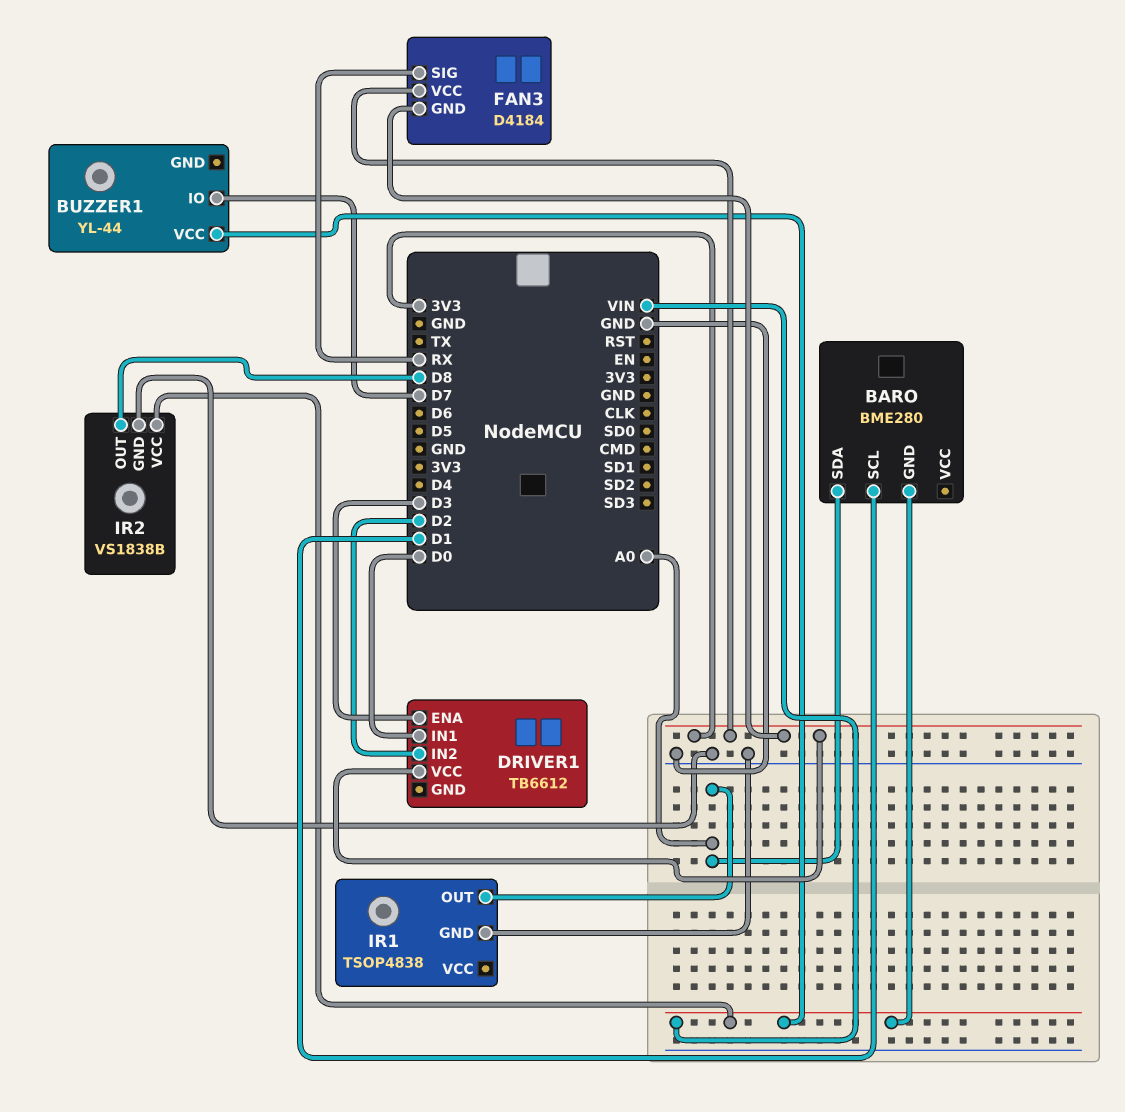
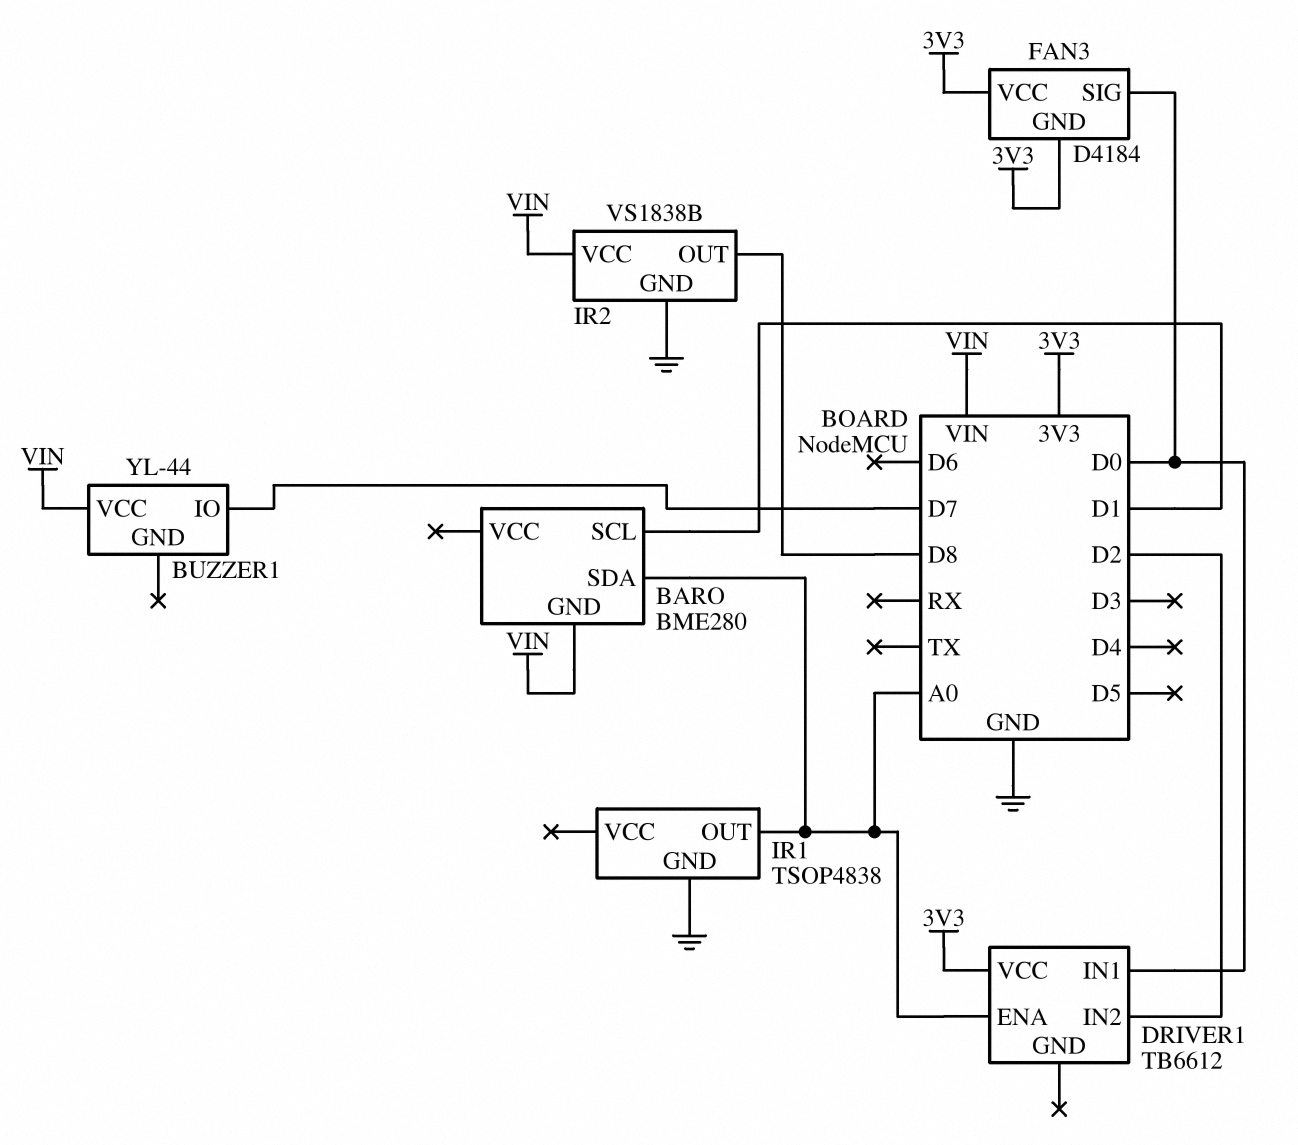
DRIVER1 pin ENA: D3 -> A0
FAN3 pin SIG: RX -> D0

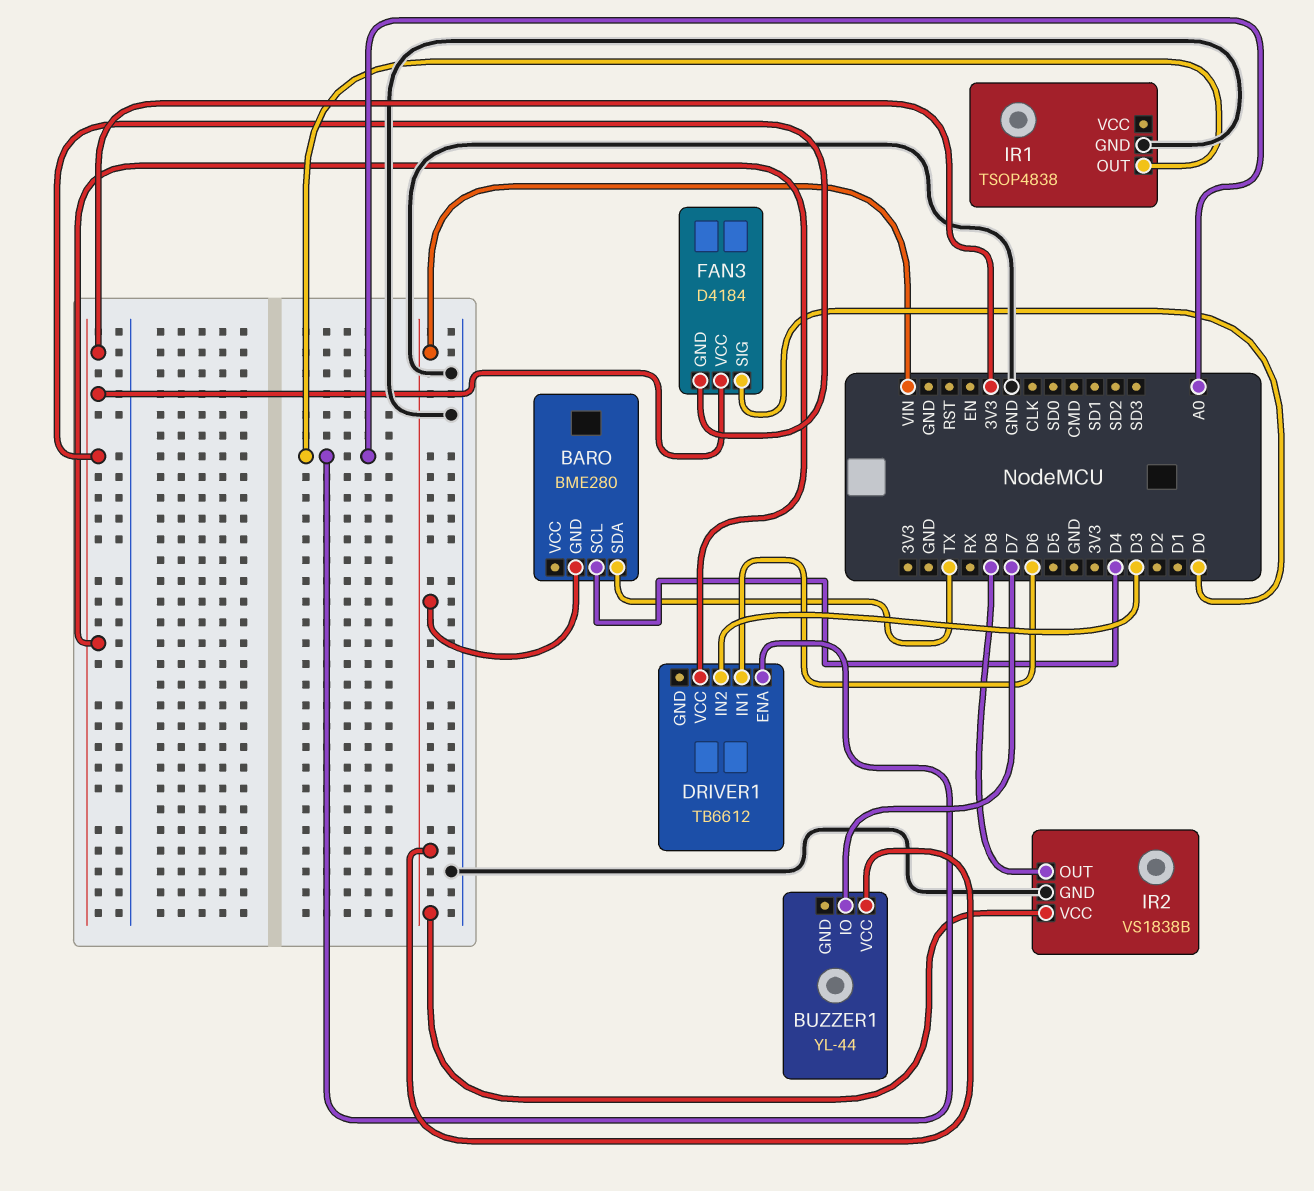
BARO pin SCL: D1 -> D4
BARO pin SDA: A0 -> TX
DRIVER1 pin IN1: D0 -> D6
DRIVER1 pin IN2: D2 -> D3

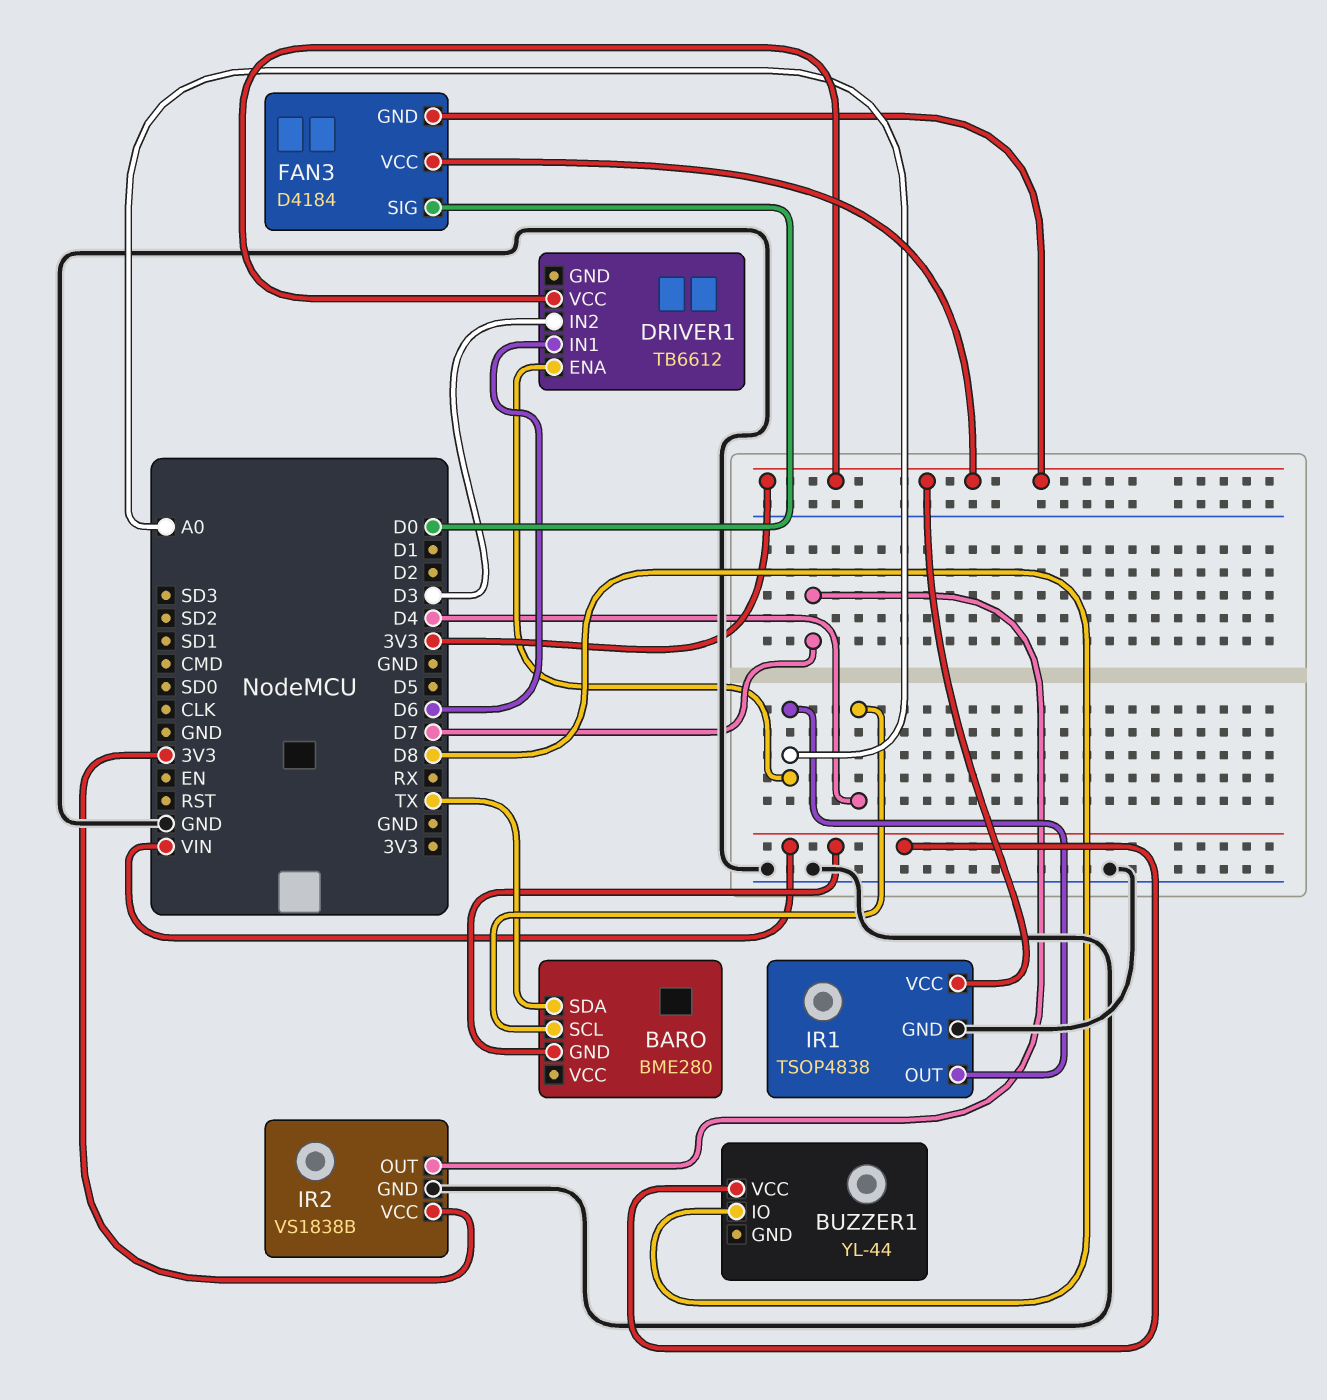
BUZZER1 pin IO: D7 -> D8
IR1 pin VCC: none -> 3V3
IR2 pin OUT: D8 -> D7
IR2 pin VCC: VIN -> 3V3

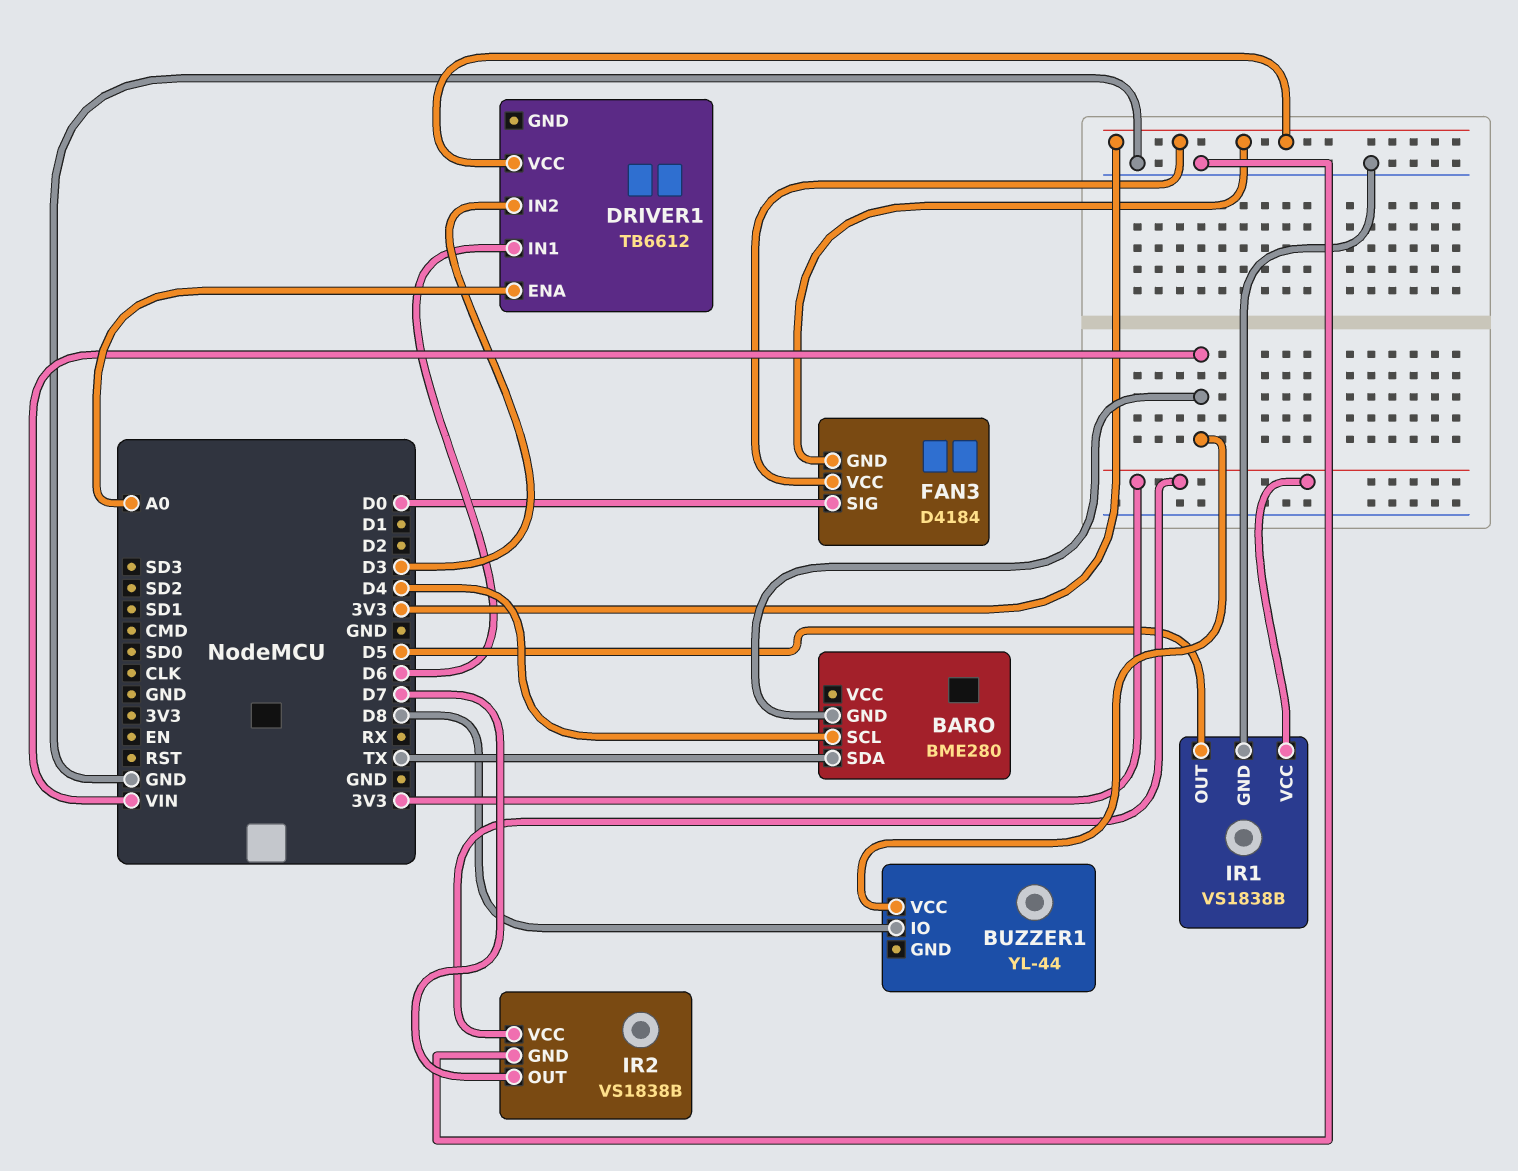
IR1: TSOP4838 -> VS1838B
IR1 pin OUT: A0 -> D5

